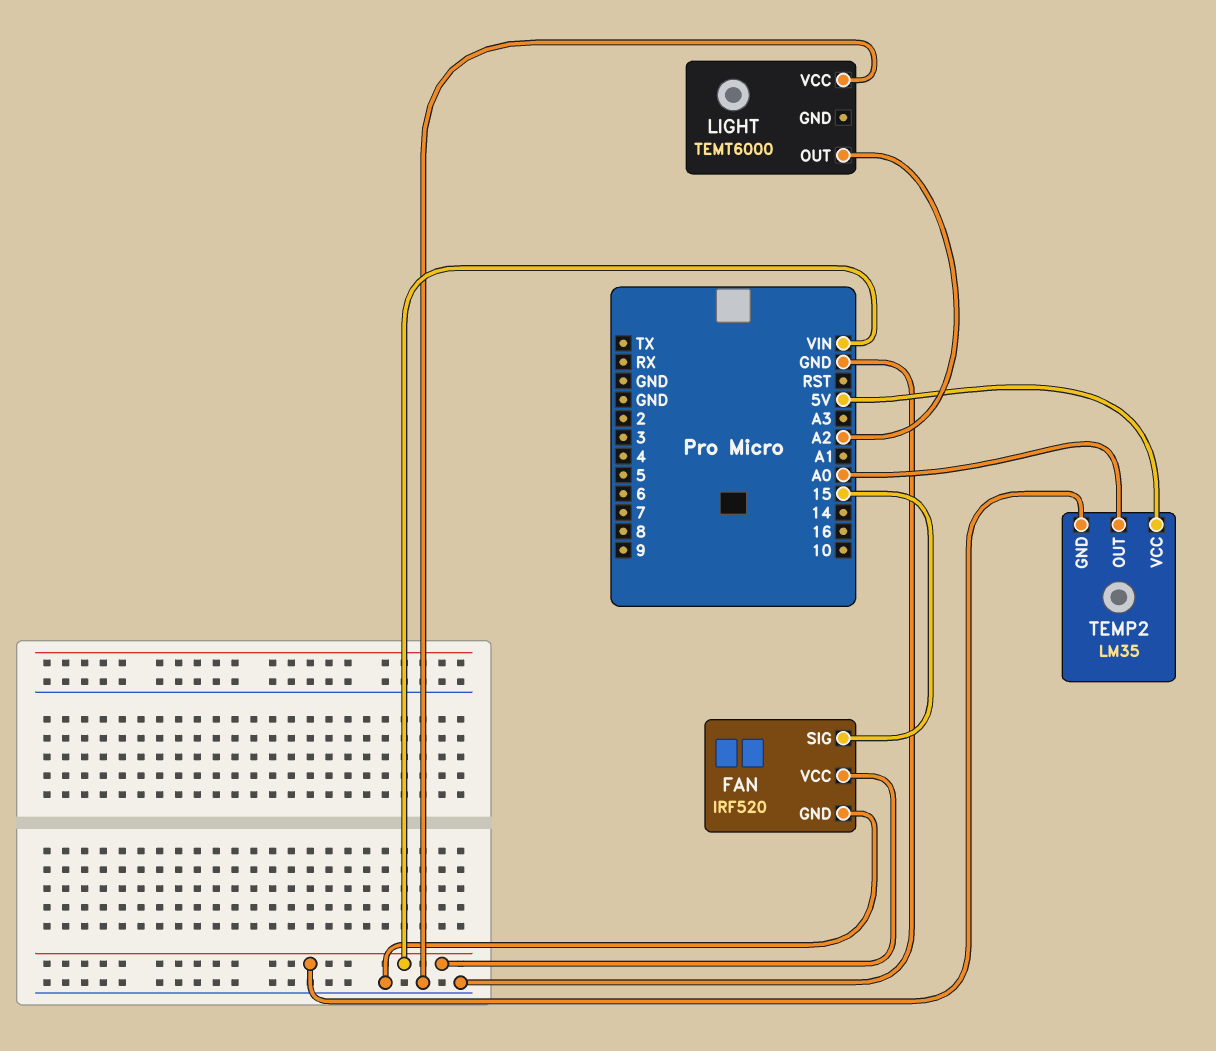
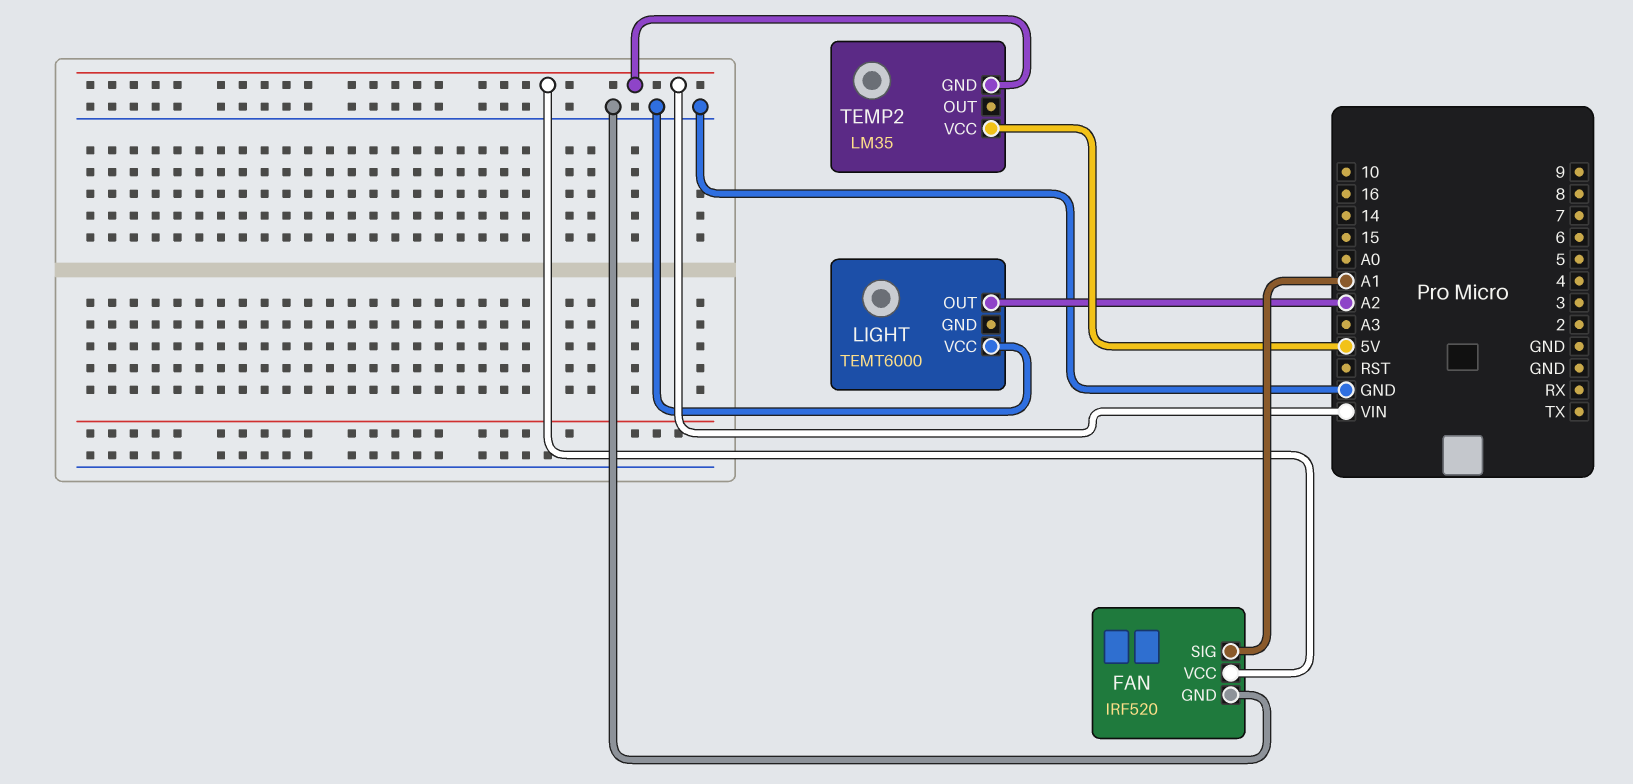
FAN pin SIG: 15 -> A1
TEMP2 pin OUT: A0 -> none

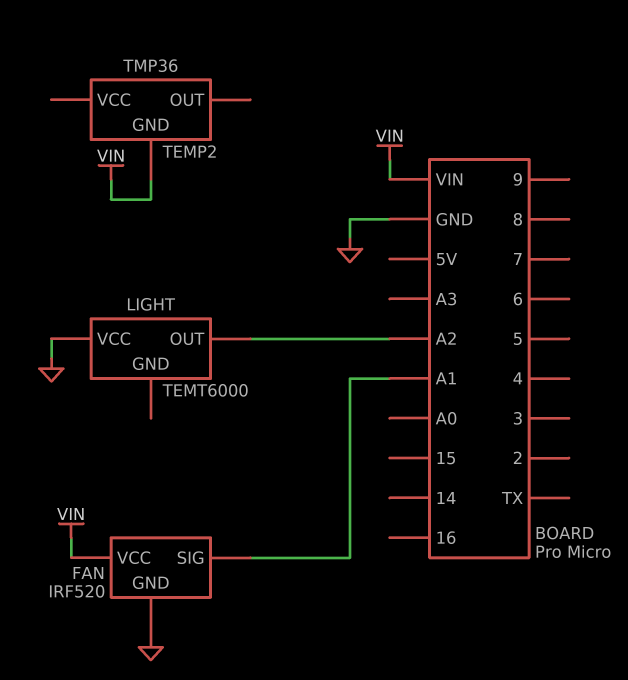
TEMP2: LM35 -> TMP36
TEMP2 pin VCC: 5V -> none

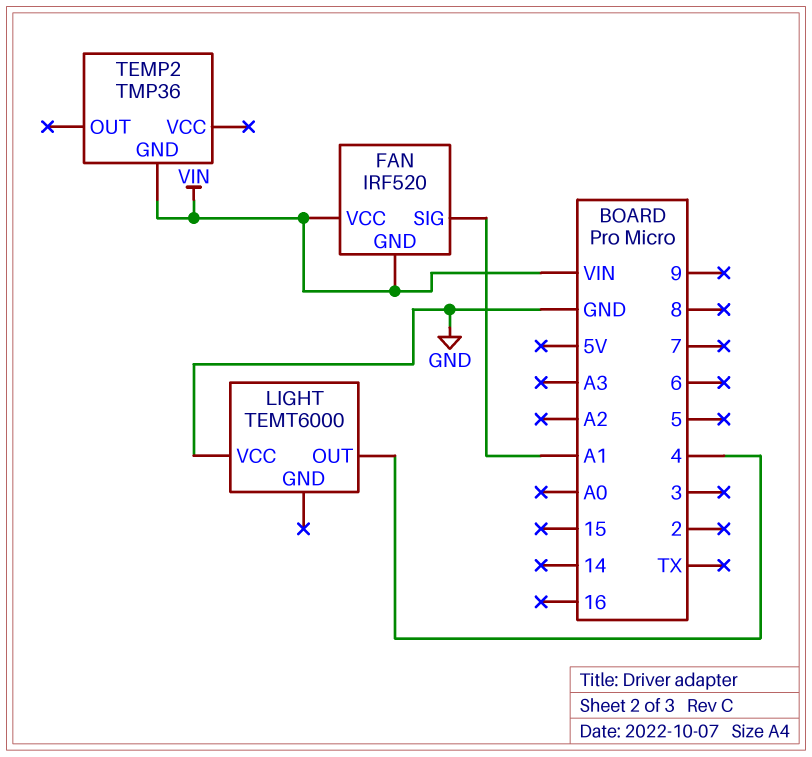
FAN pin GND: GND -> VIN
LIGHT pin OUT: A2 -> 4

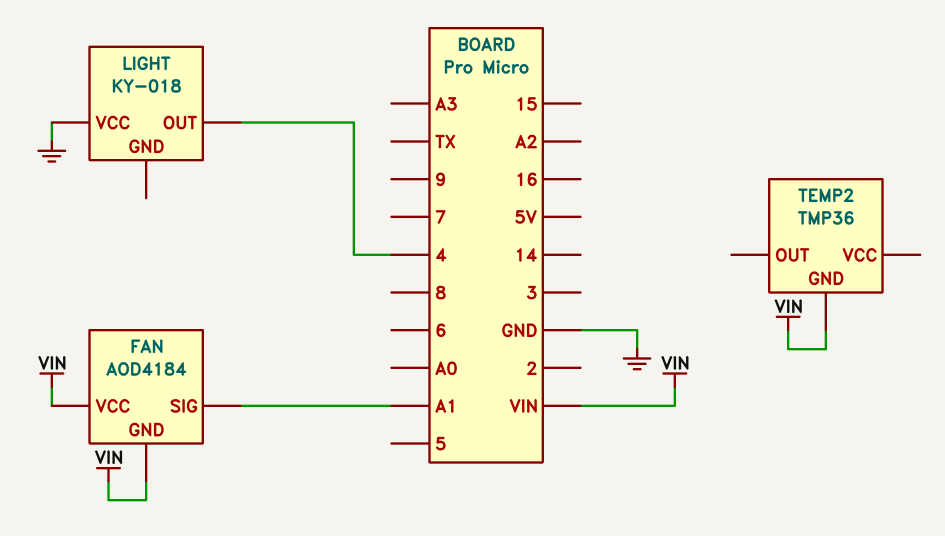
FAN: IRF520 -> AOD4184
LIGHT: TEMT6000 -> KY-018

